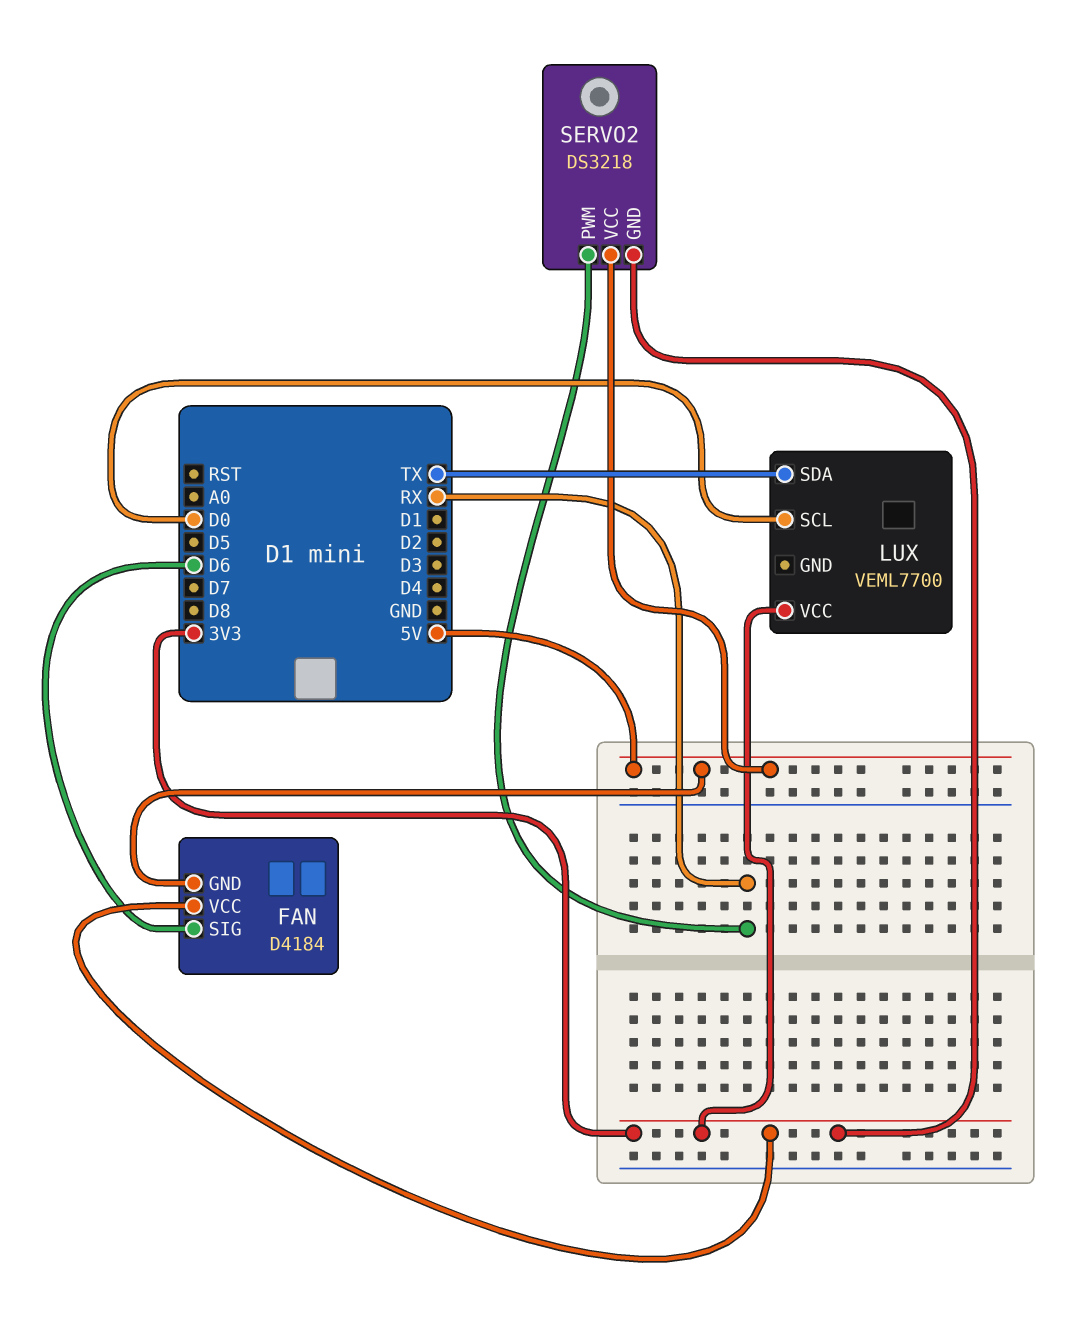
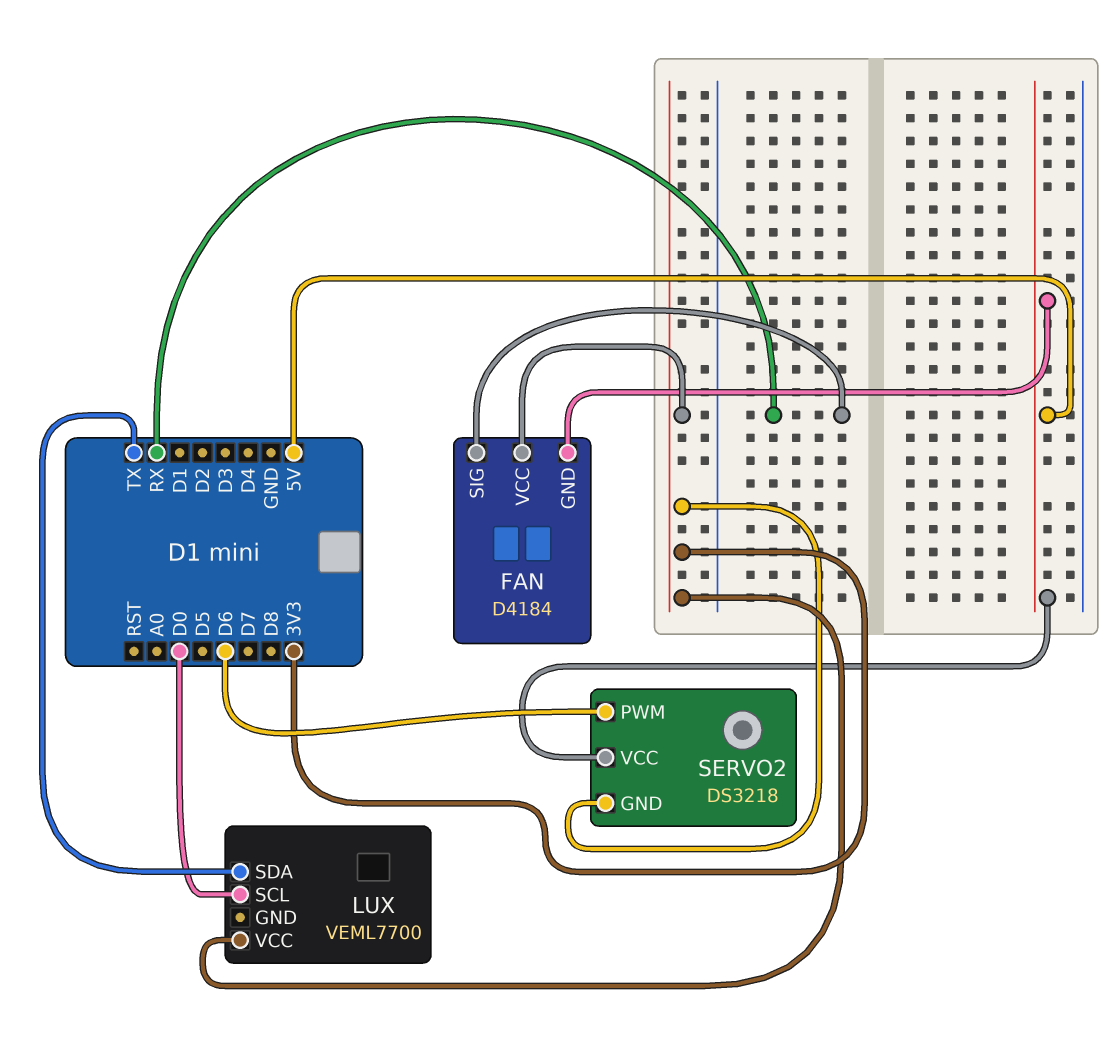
FAN pin SIG: D6 -> RX
SERVO2 pin PWM: RX -> D6

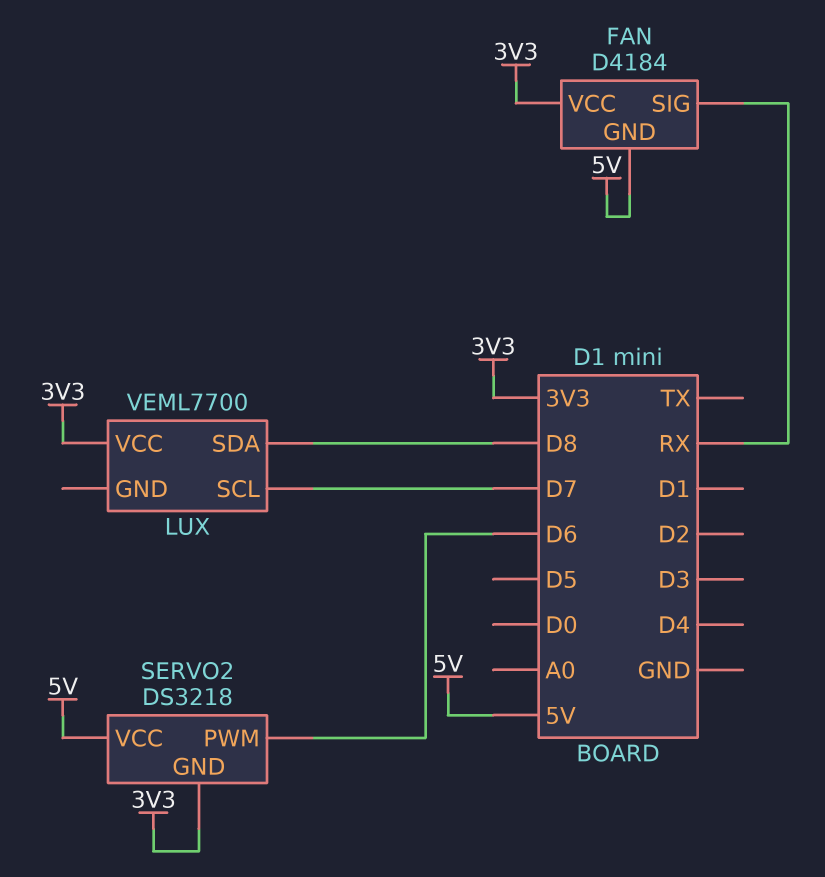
LUX pin SCL: D0 -> D7
LUX pin SDA: TX -> D8

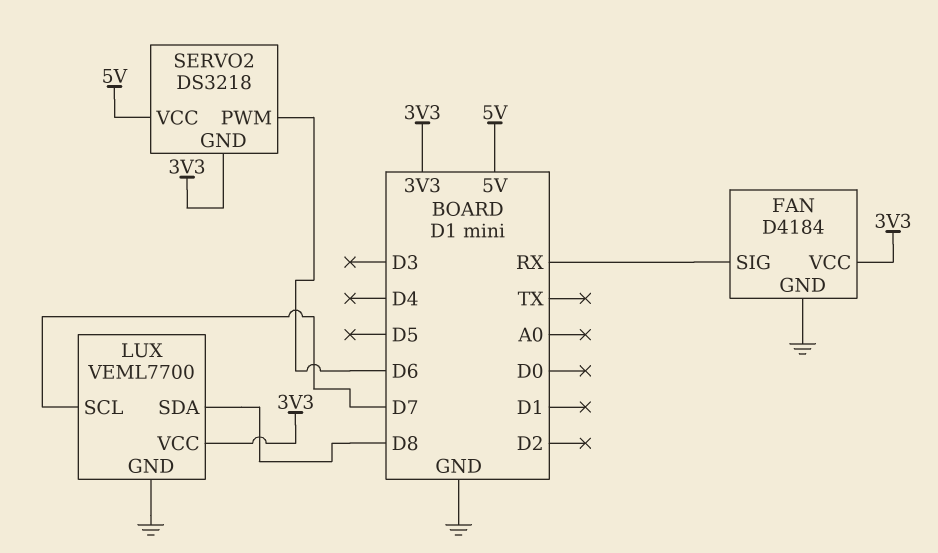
FAN pin GND: 5V -> GND
LUX pin GND: none -> GND

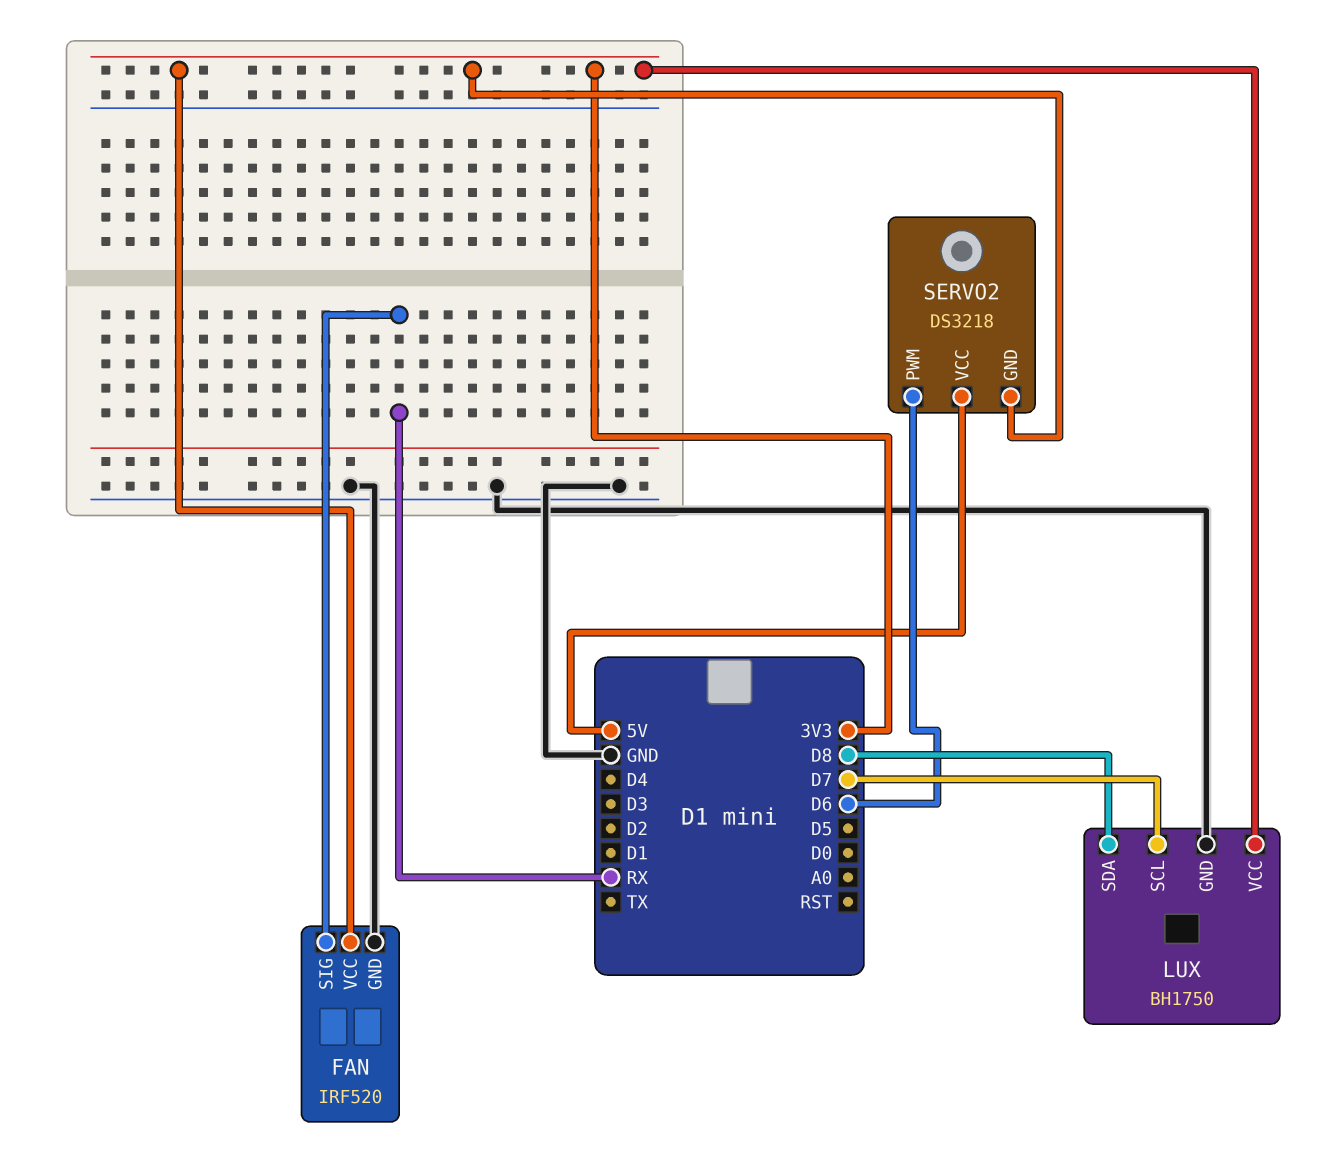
FAN: D4184 -> IRF520
LUX: VEML7700 -> BH1750

